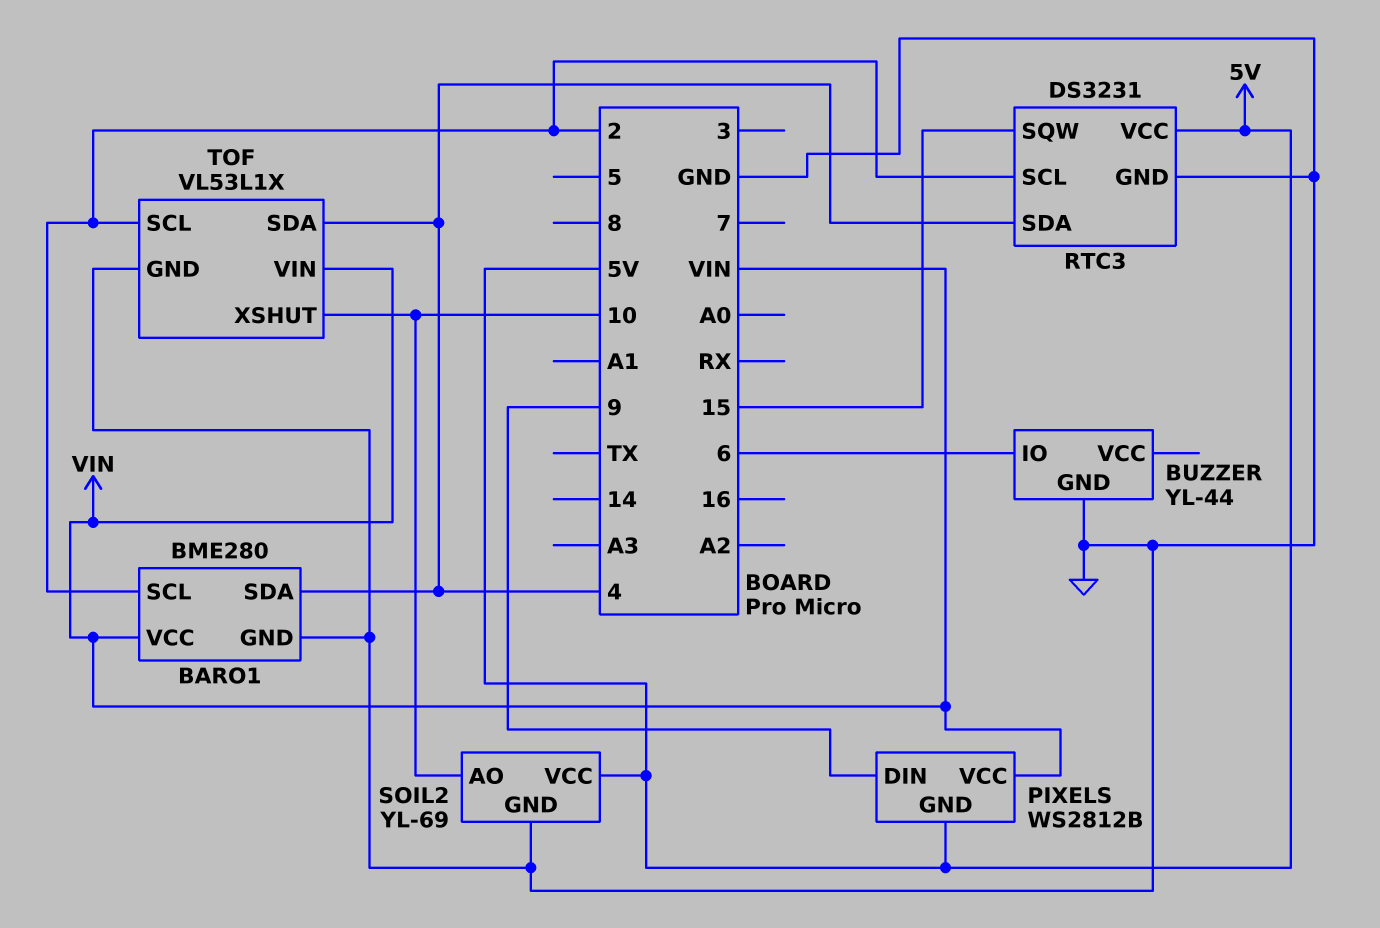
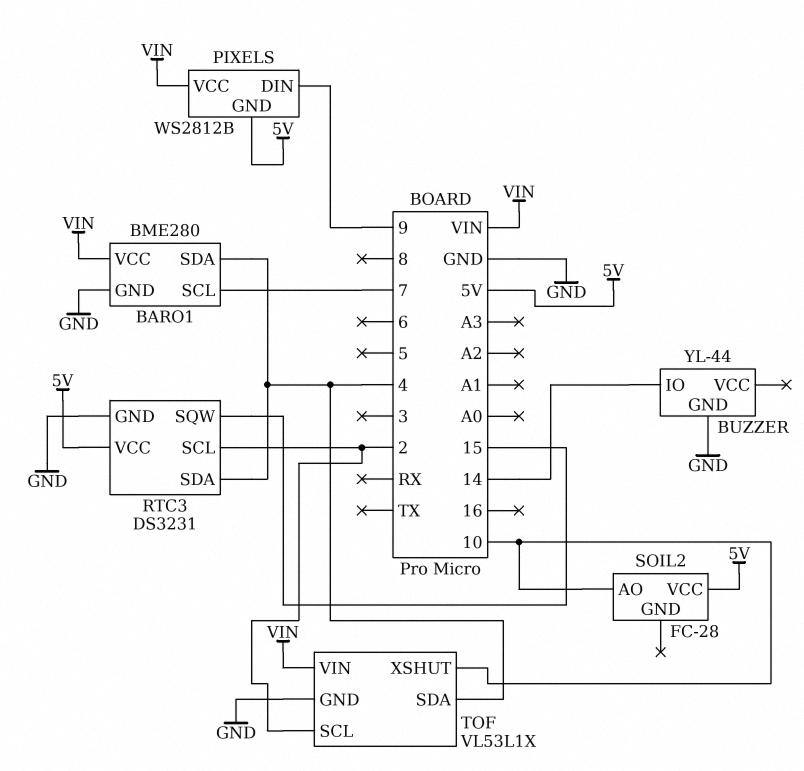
BARO1 pin SCL: 2 -> 7
BUZZER pin IO: 6 -> 14
SOIL2: YL-69 -> FC-28
SOIL2 pin GND: GND -> none

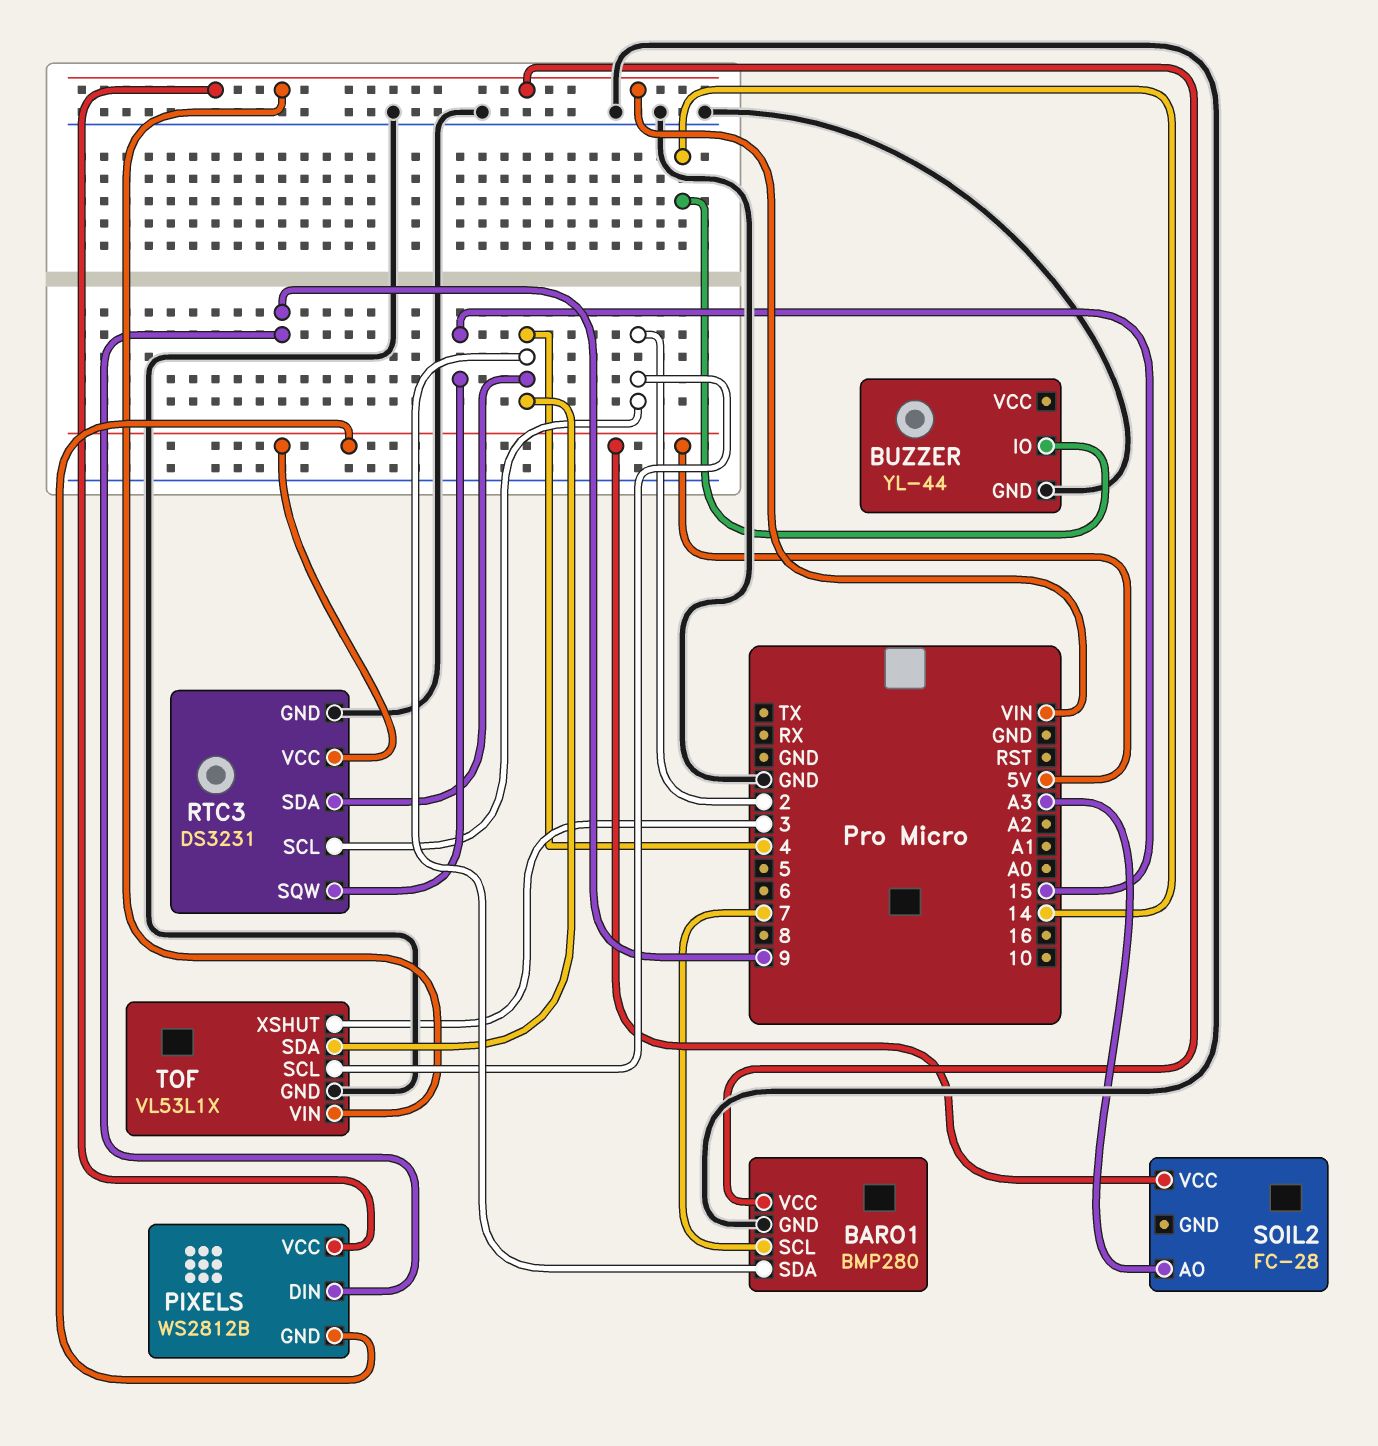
BARO1: BME280 -> BMP280
SOIL2 pin AO: 10 -> A3
TOF pin XSHUT: 10 -> 3

